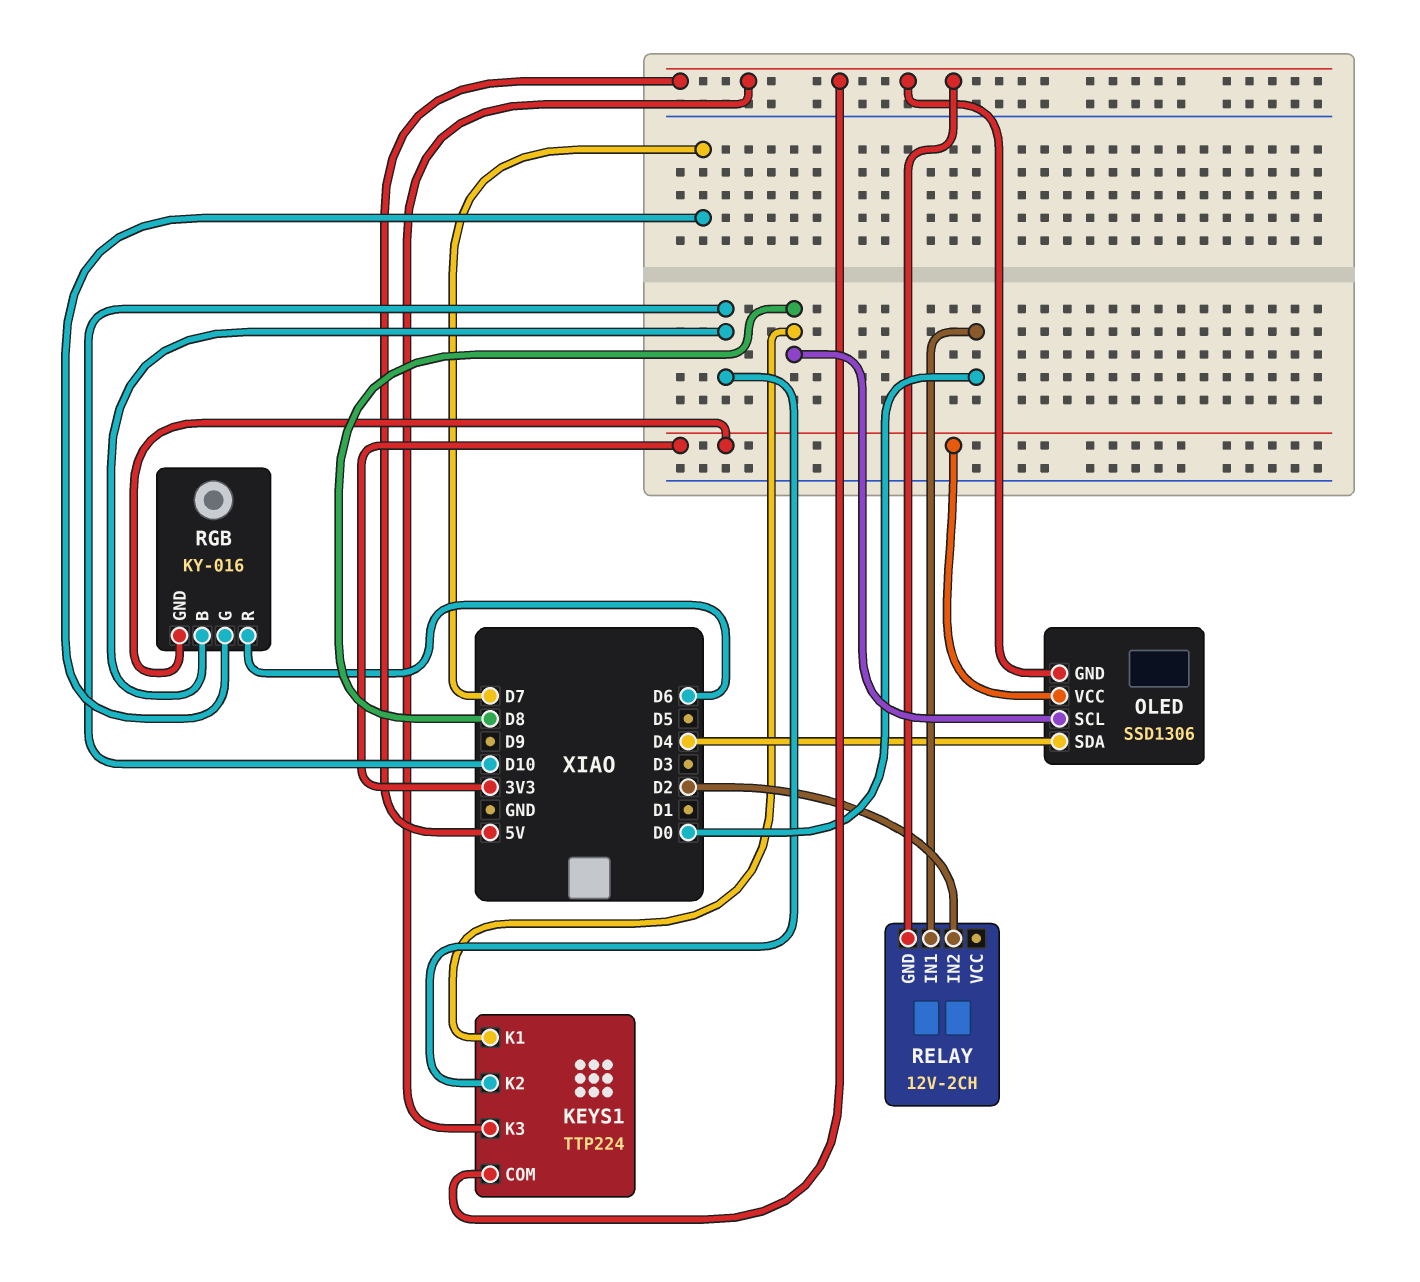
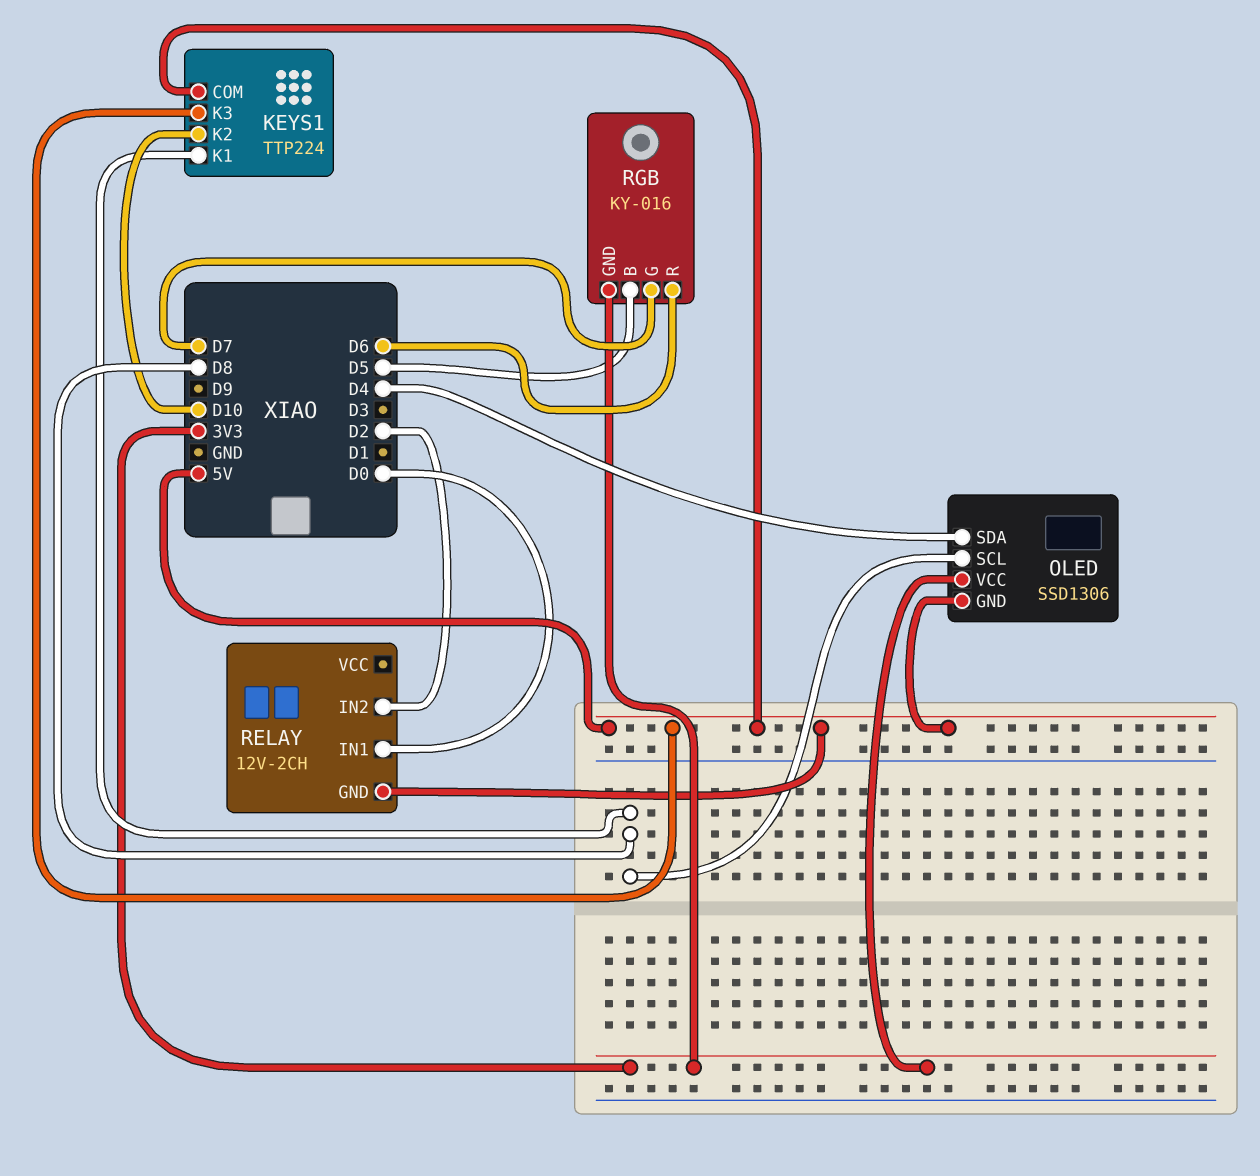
RGB pin B: D10 -> D5

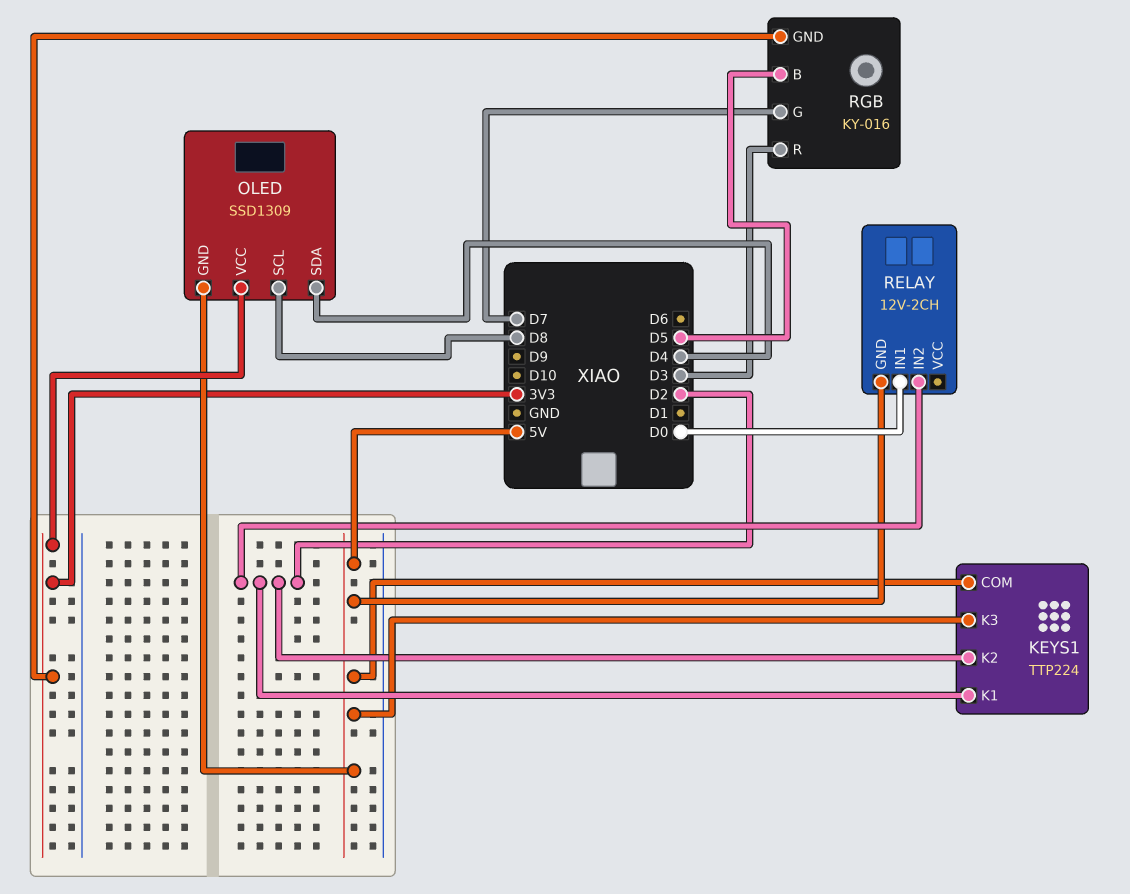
KEYS1 pin K1: D8 -> D2
KEYS1 pin K2: D10 -> D2
OLED: SSD1306 -> SSD1309
RGB pin R: D6 -> D3

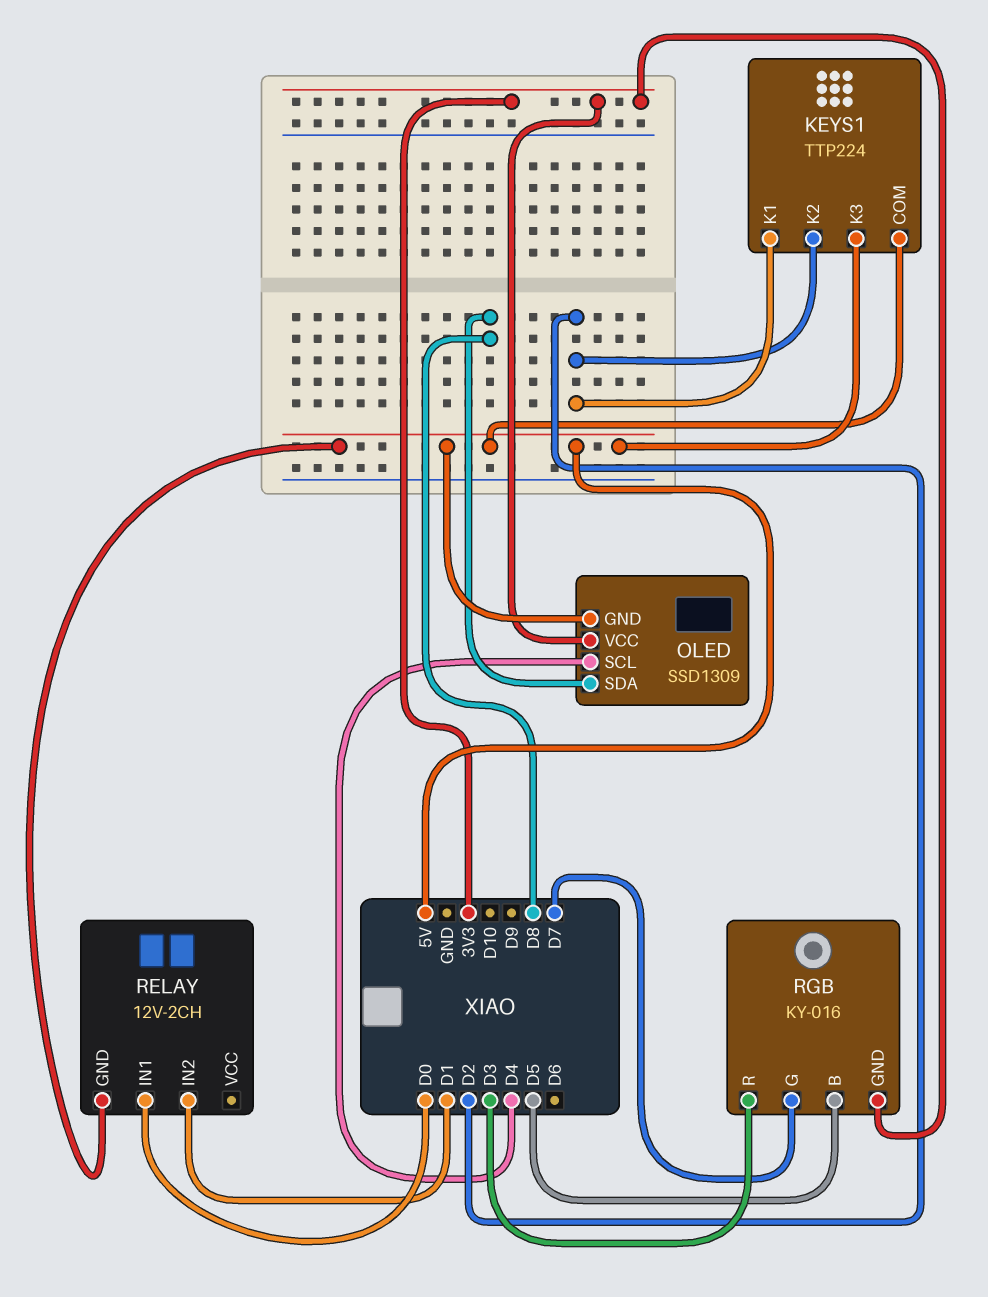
OLED pin SCL: D8 -> D4
OLED pin SDA: D4 -> D8
RELAY pin IN2: D2 -> D1

